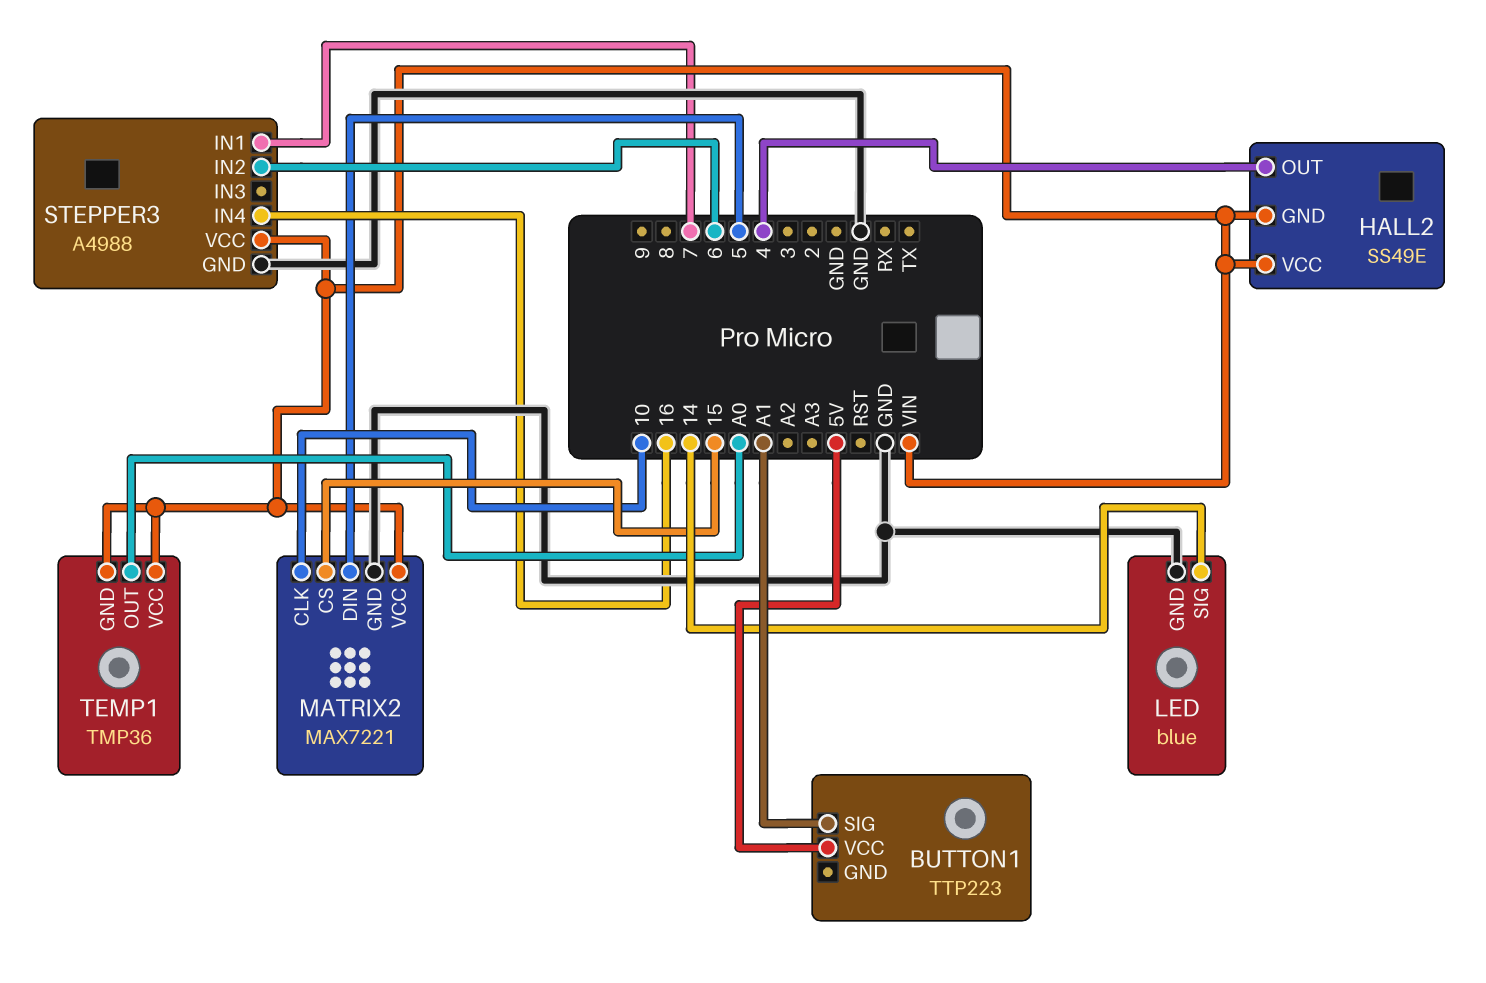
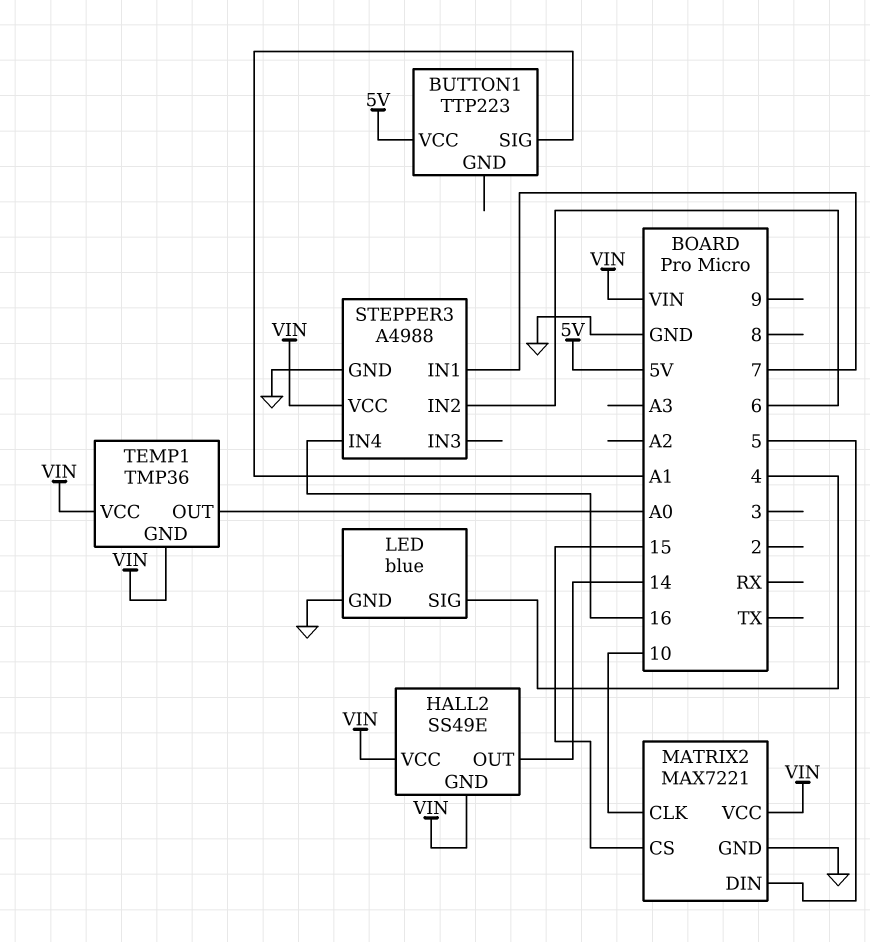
HALL2 pin OUT: 4 -> 14
LED pin SIG: 14 -> 4

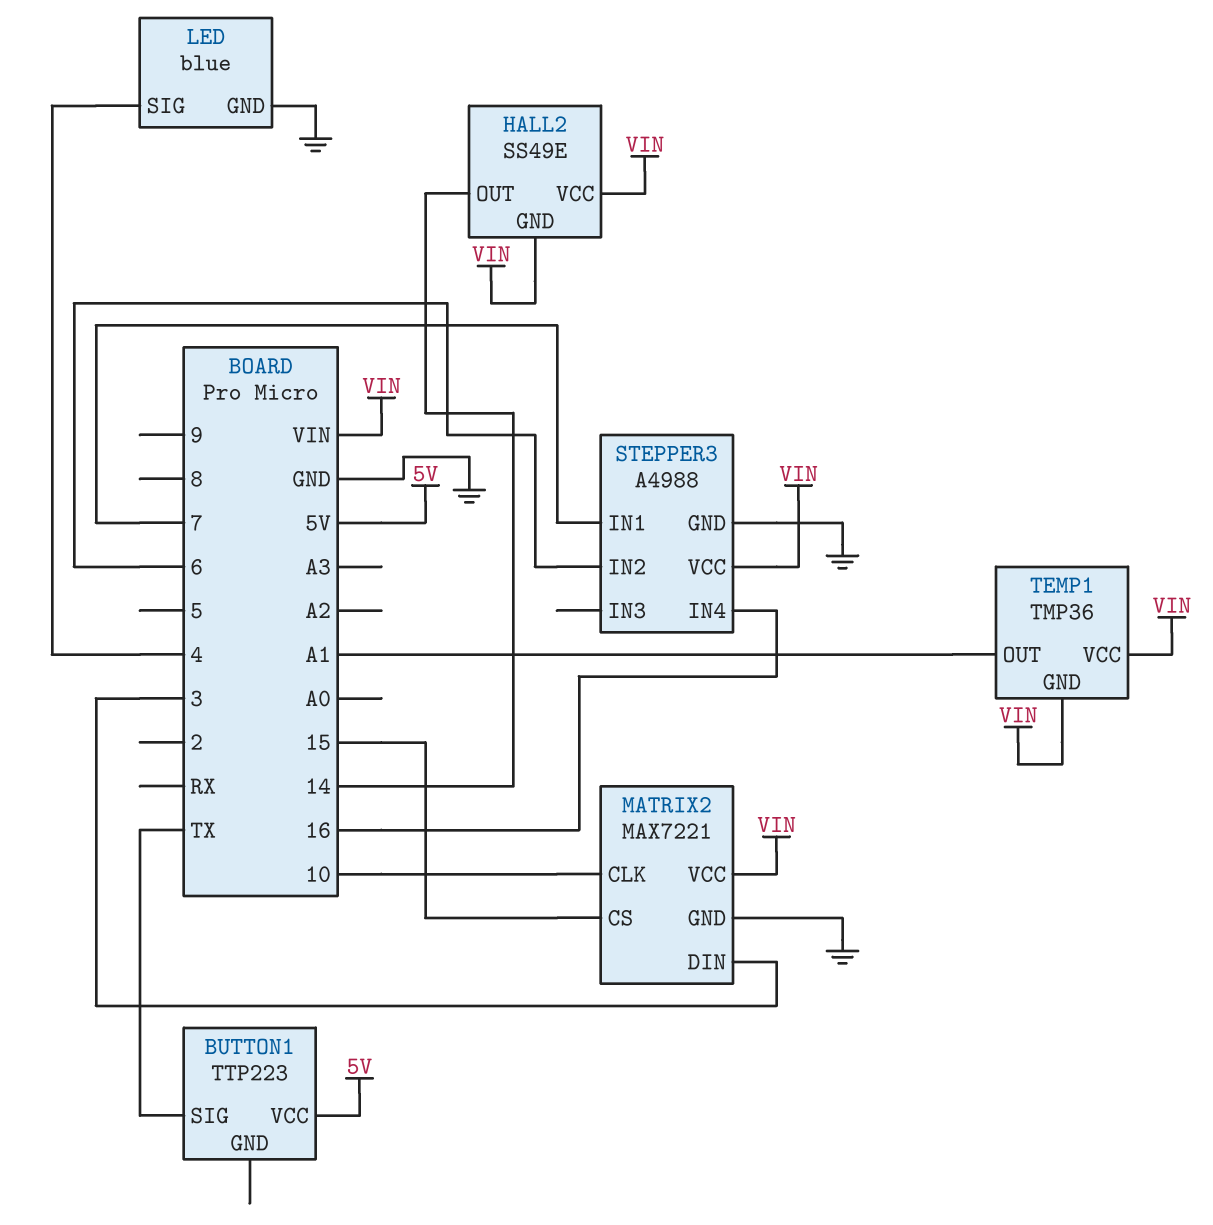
BUTTON1 pin SIG: A1 -> TX
MATRIX2 pin DIN: 5 -> 3
TEMP1 pin OUT: A0 -> A1

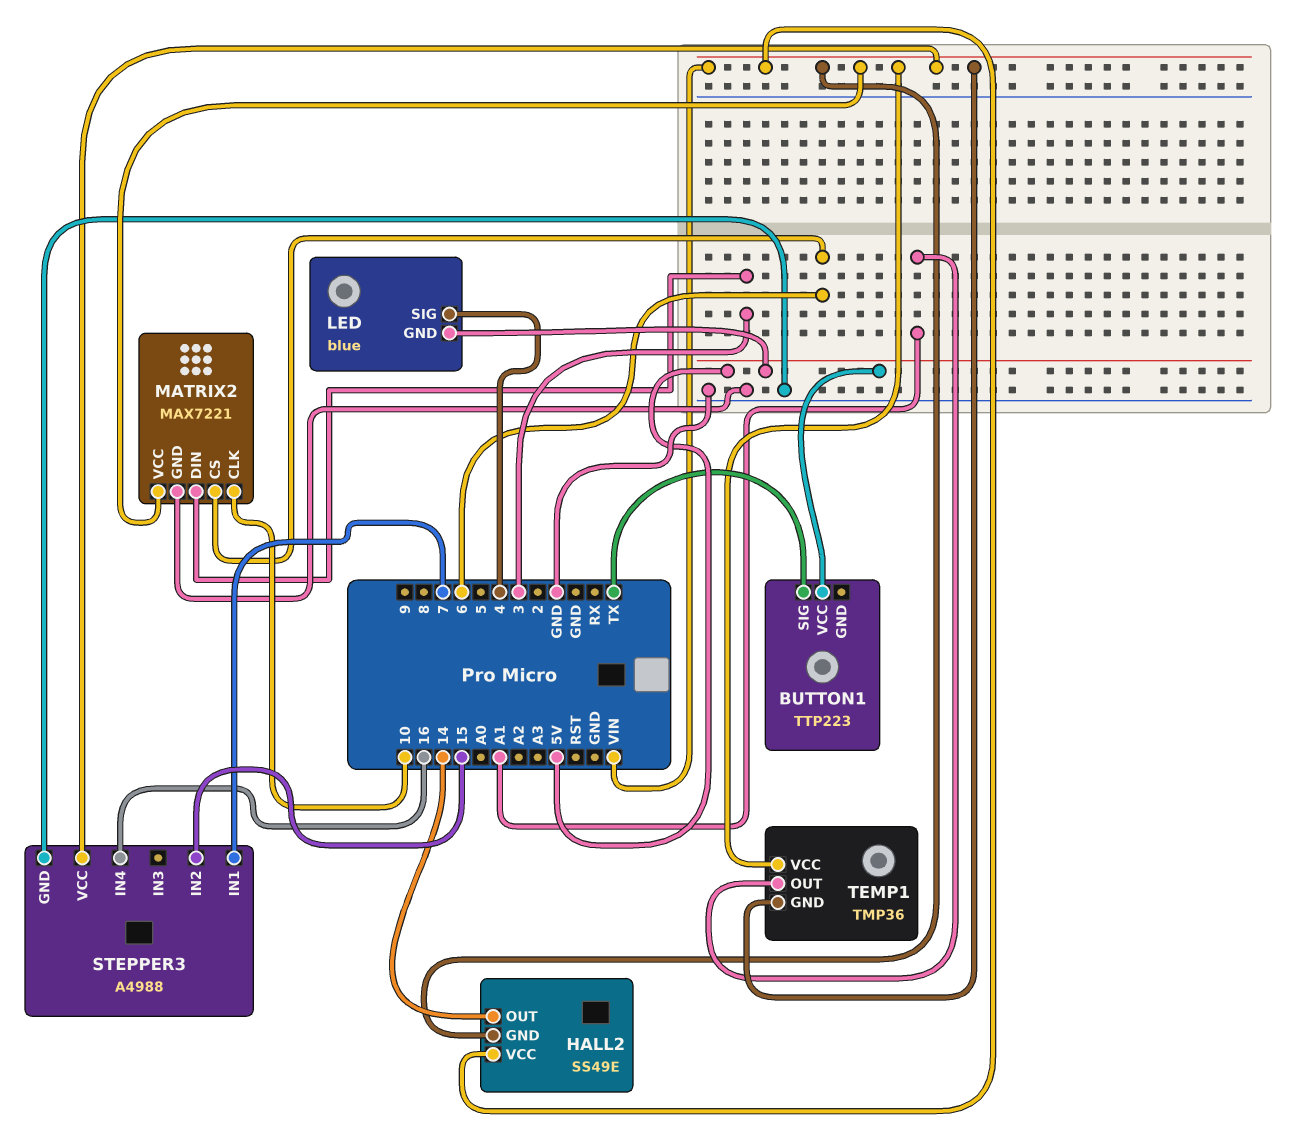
LED pin GND: GND -> 5V
MATRIX2 pin CS: 15 -> 6
STEPPER3 pin IN2: 6 -> 15

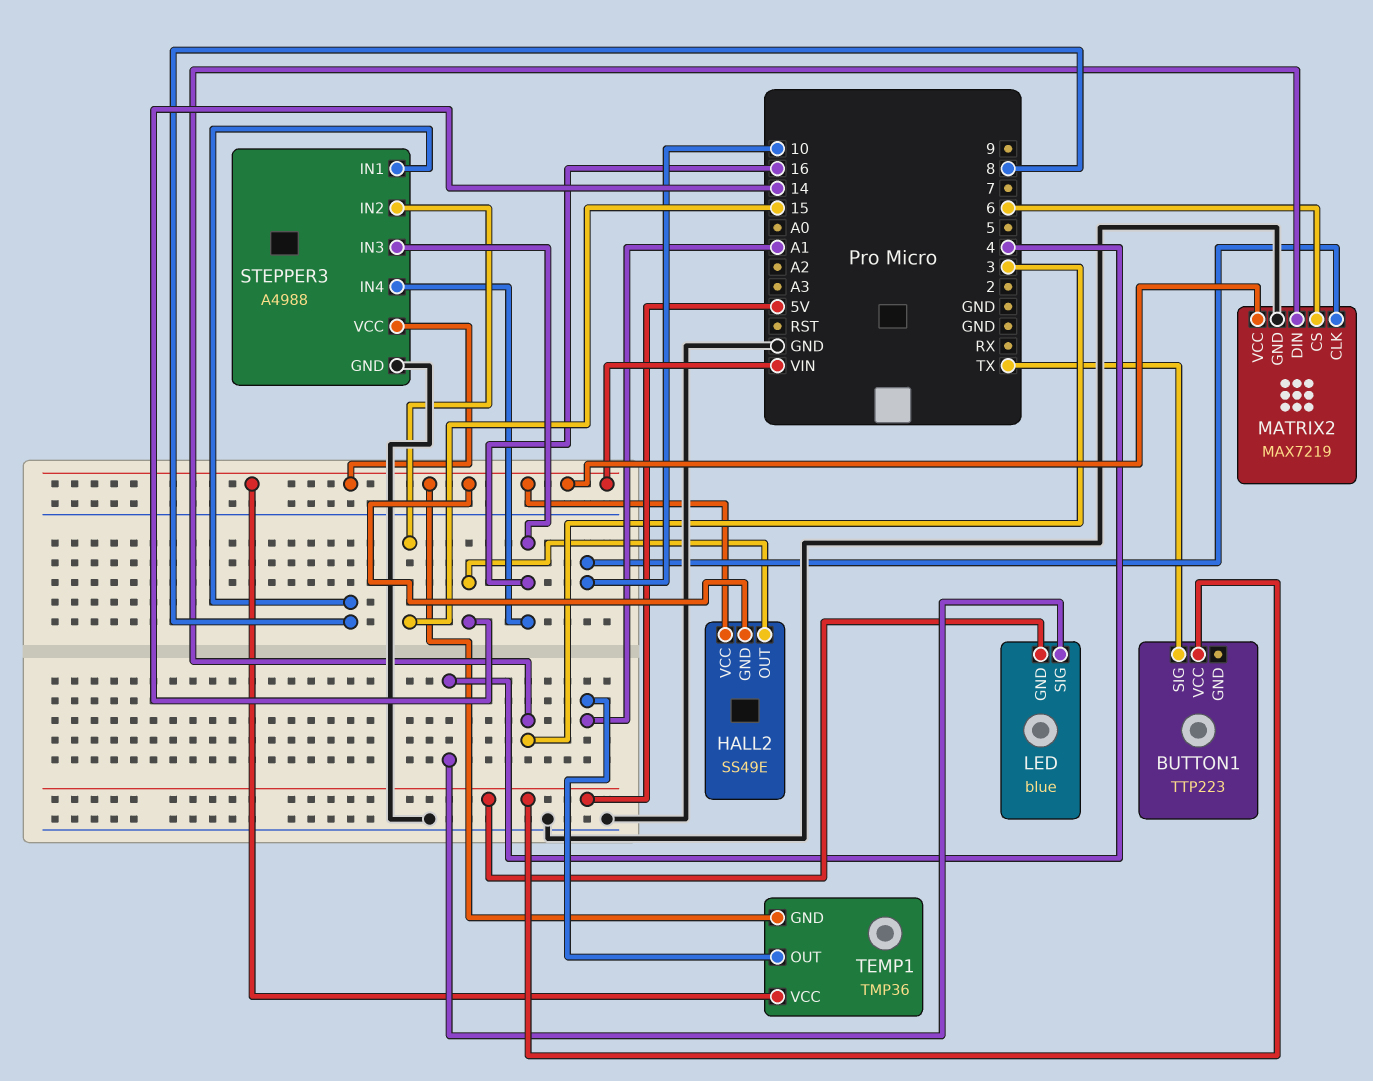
MATRIX2: MAX7221 -> MAX7219
STEPPER3 pin IN1: 7 -> 8
STEPPER3 pin IN3: none -> 16

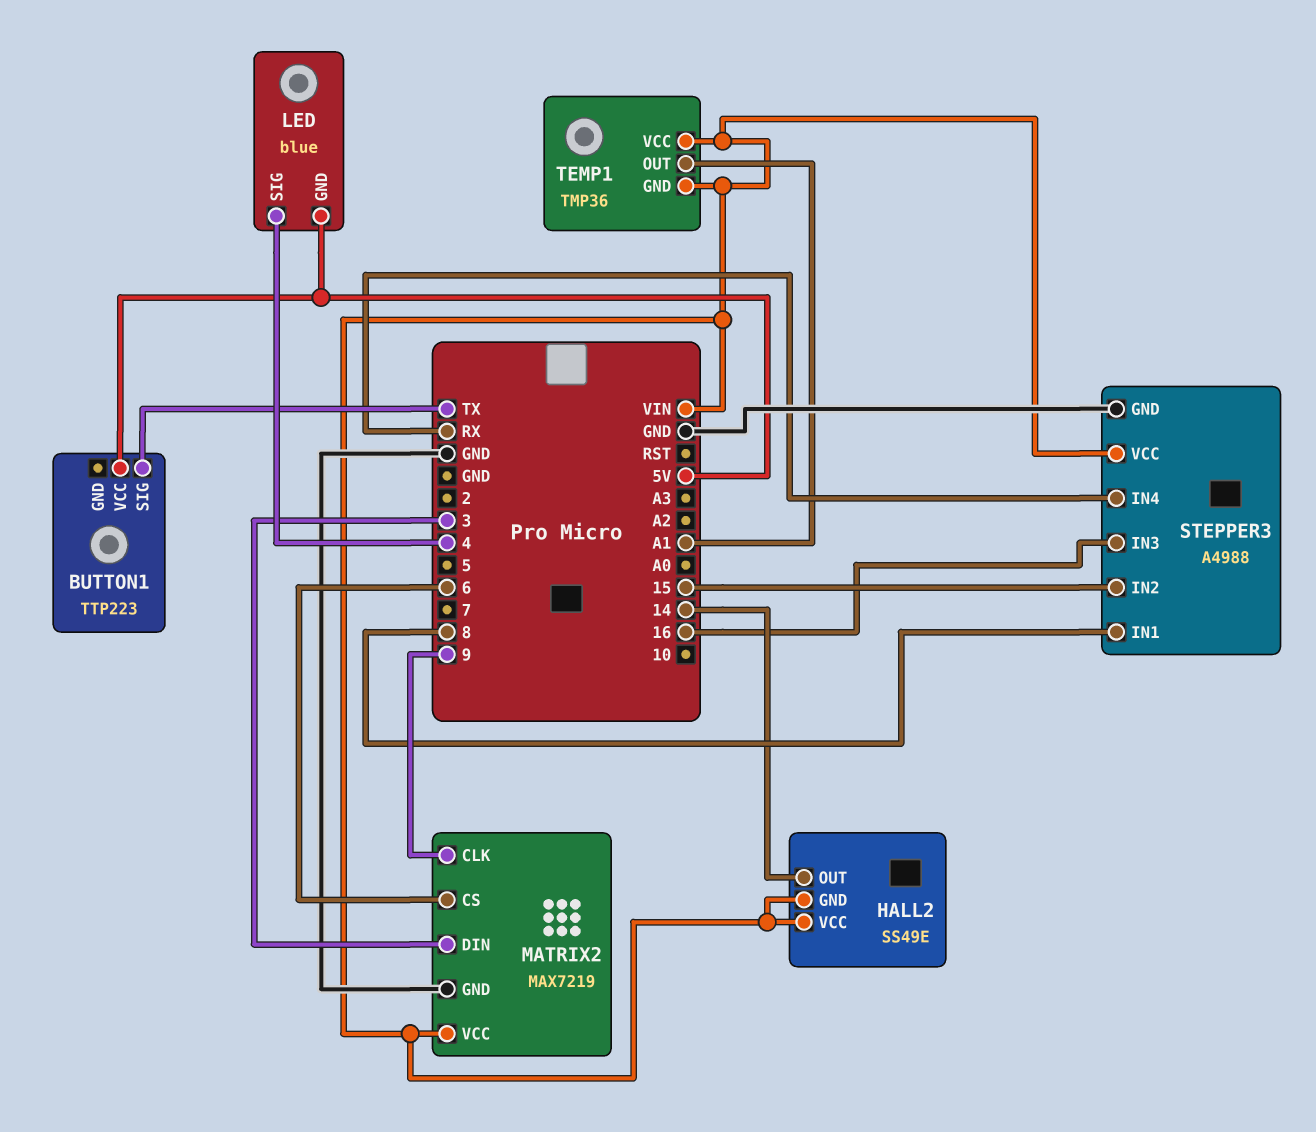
MATRIX2 pin CLK: 10 -> 9
STEPPER3 pin IN4: 16 -> RX

